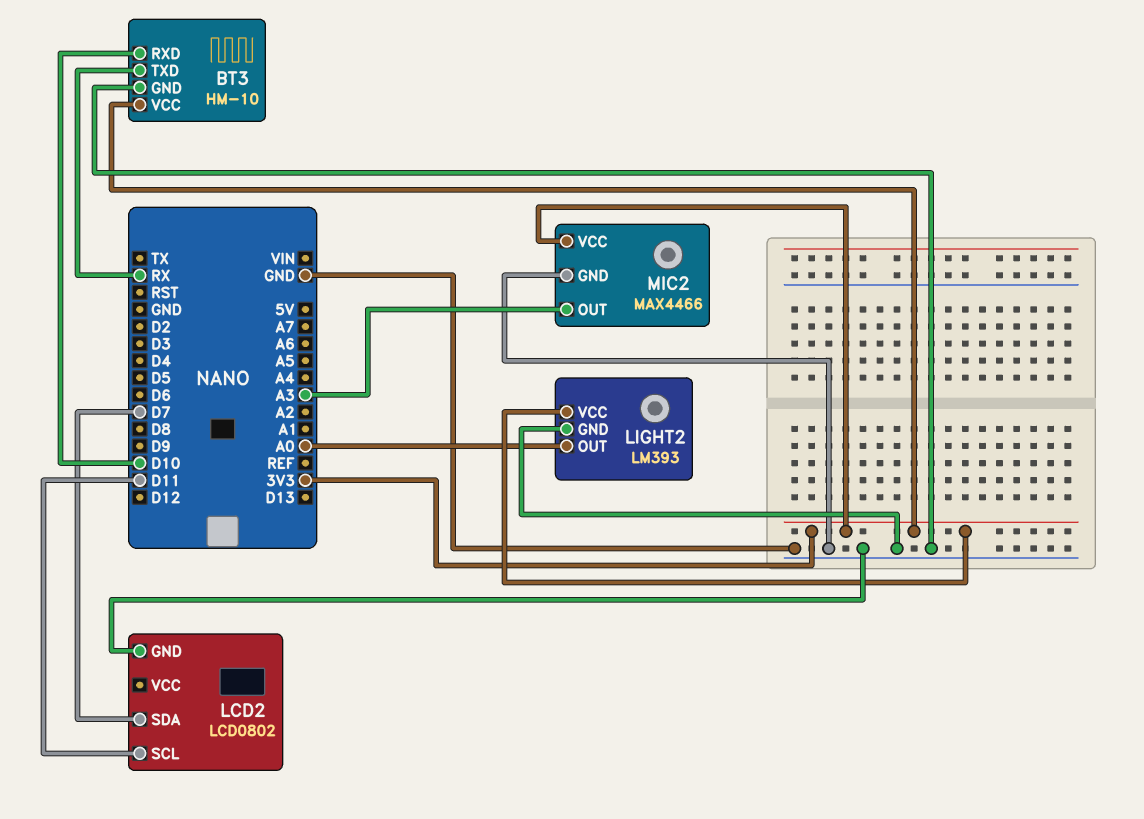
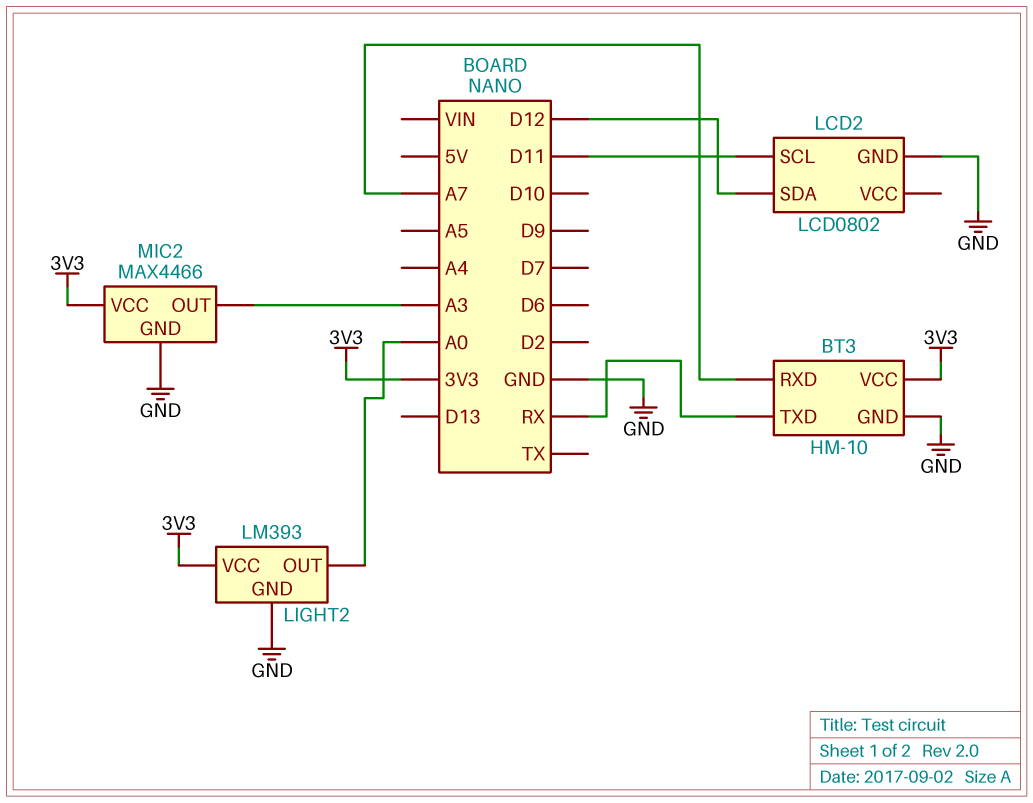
BT3 pin RXD: D10 -> A7
LCD2 pin SDA: D7 -> D12

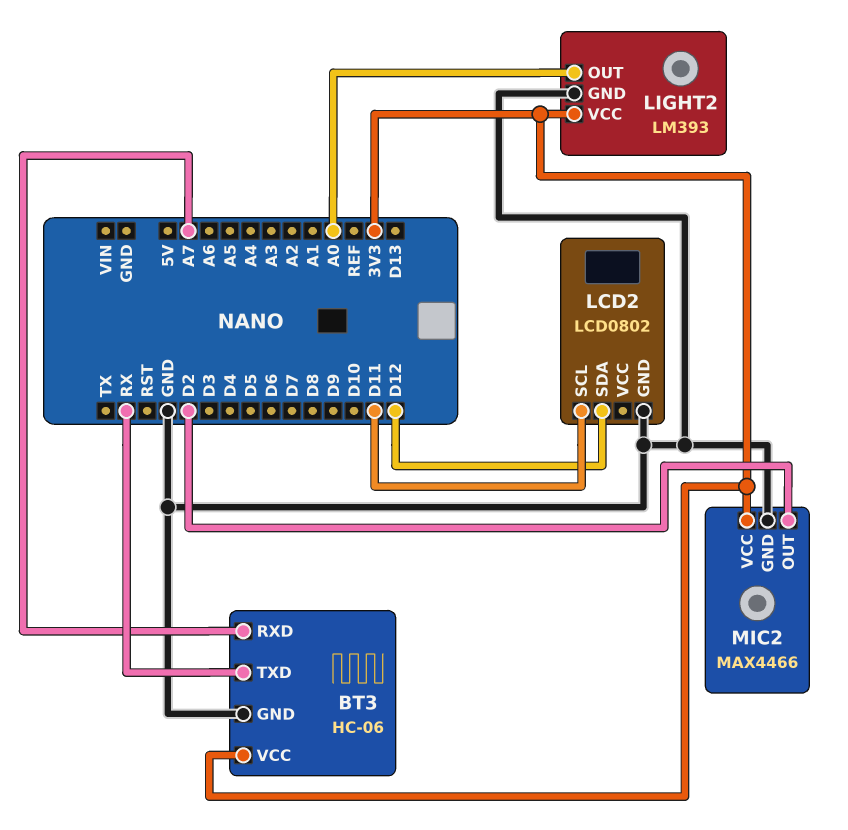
BT3: HM-10 -> HC-06
MIC2 pin OUT: A3 -> D2

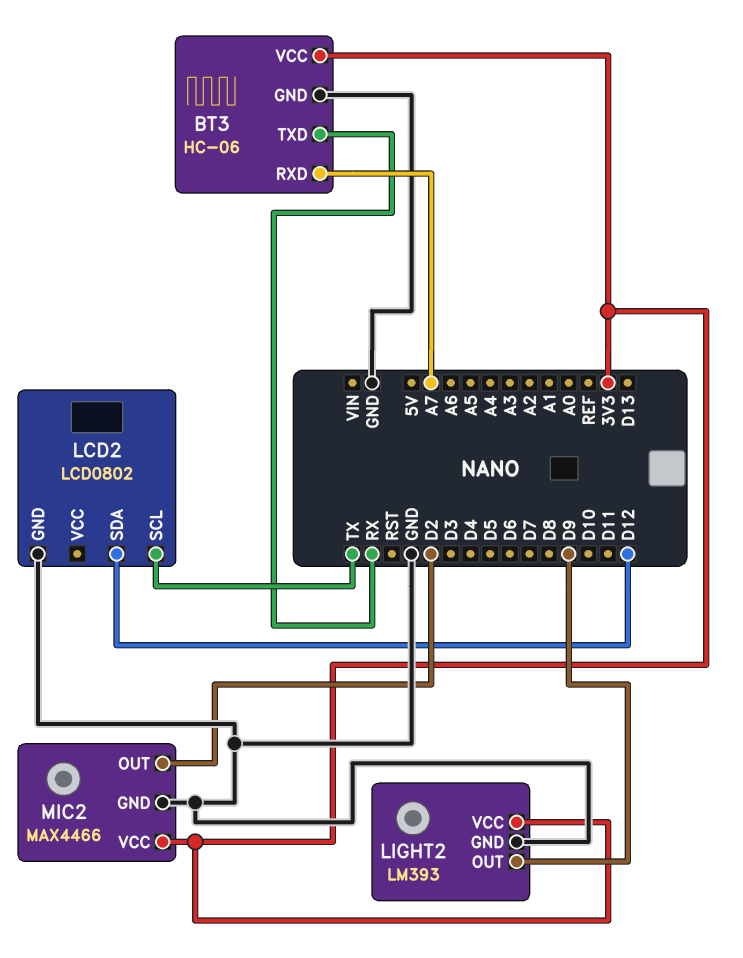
LCD2 pin SCL: D11 -> TX
LIGHT2 pin OUT: A0 -> D9

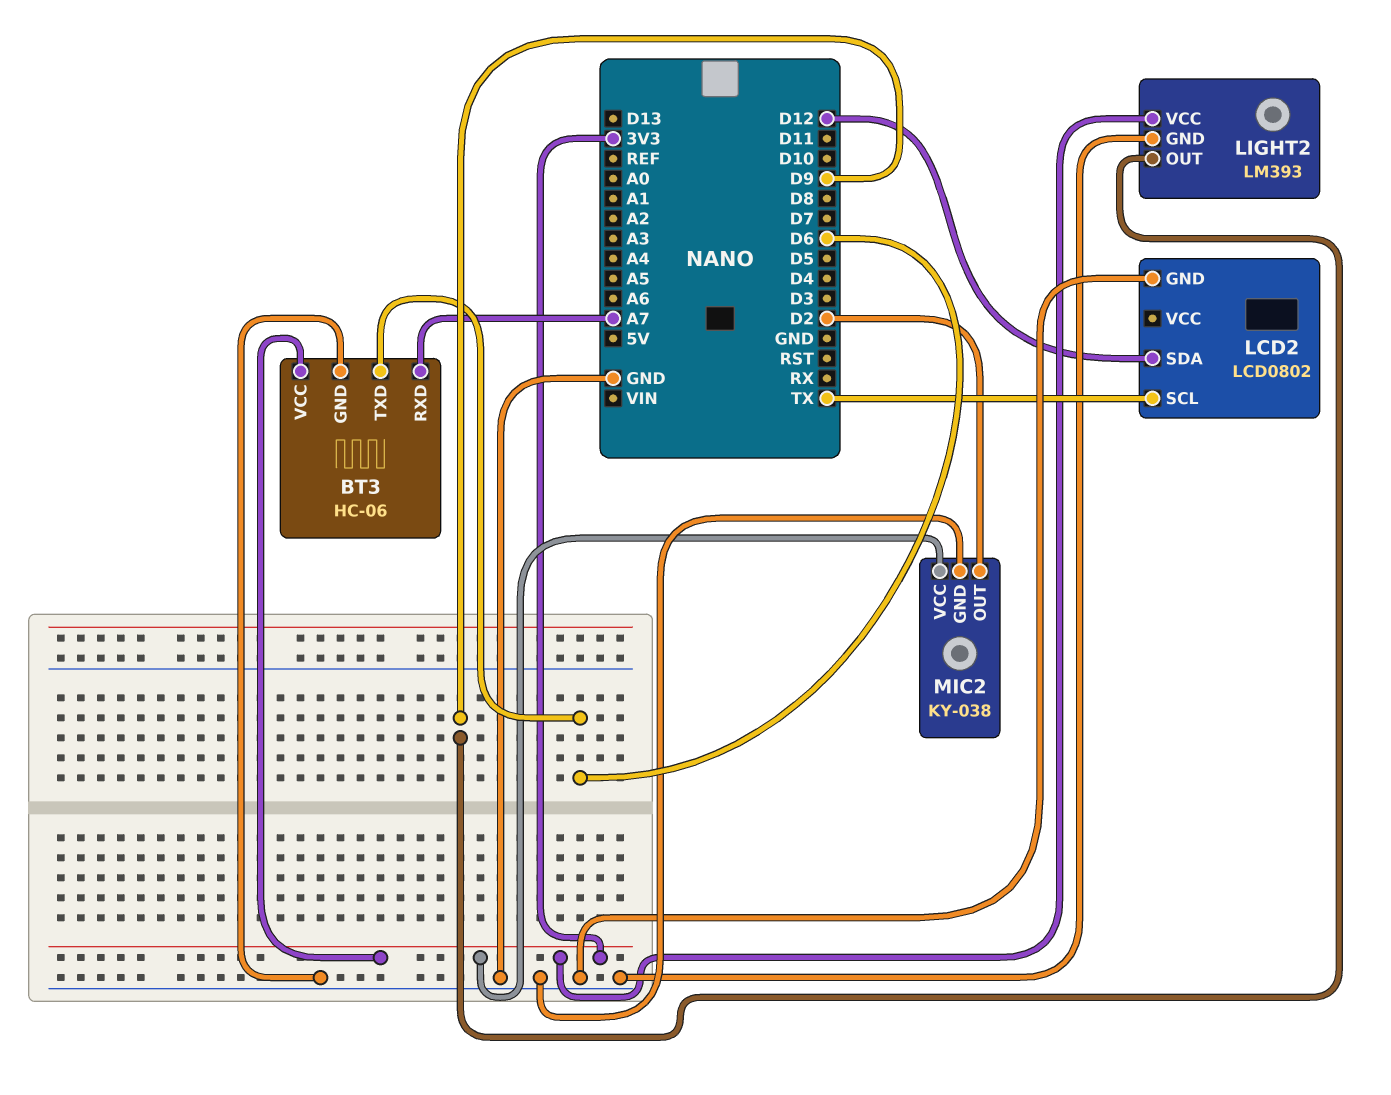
BT3 pin TXD: RX -> D6
MIC2: MAX4466 -> KY-038

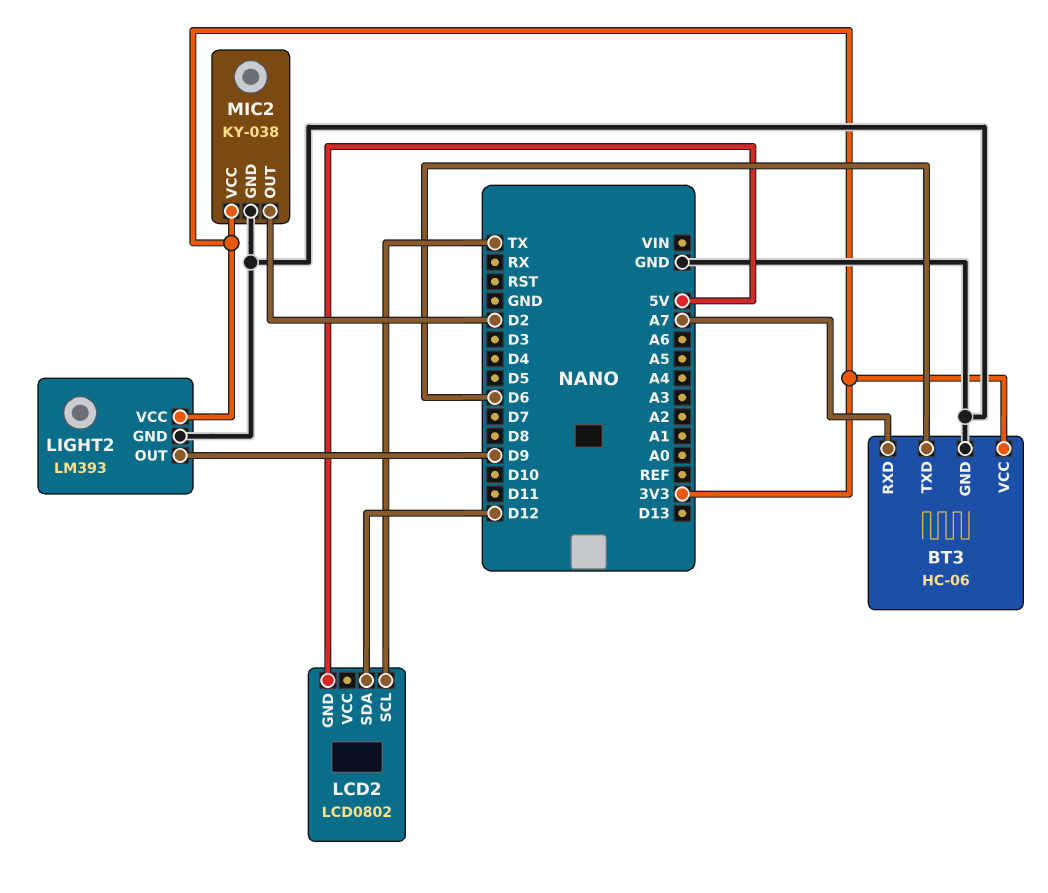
LCD2 pin GND: GND -> 5V

